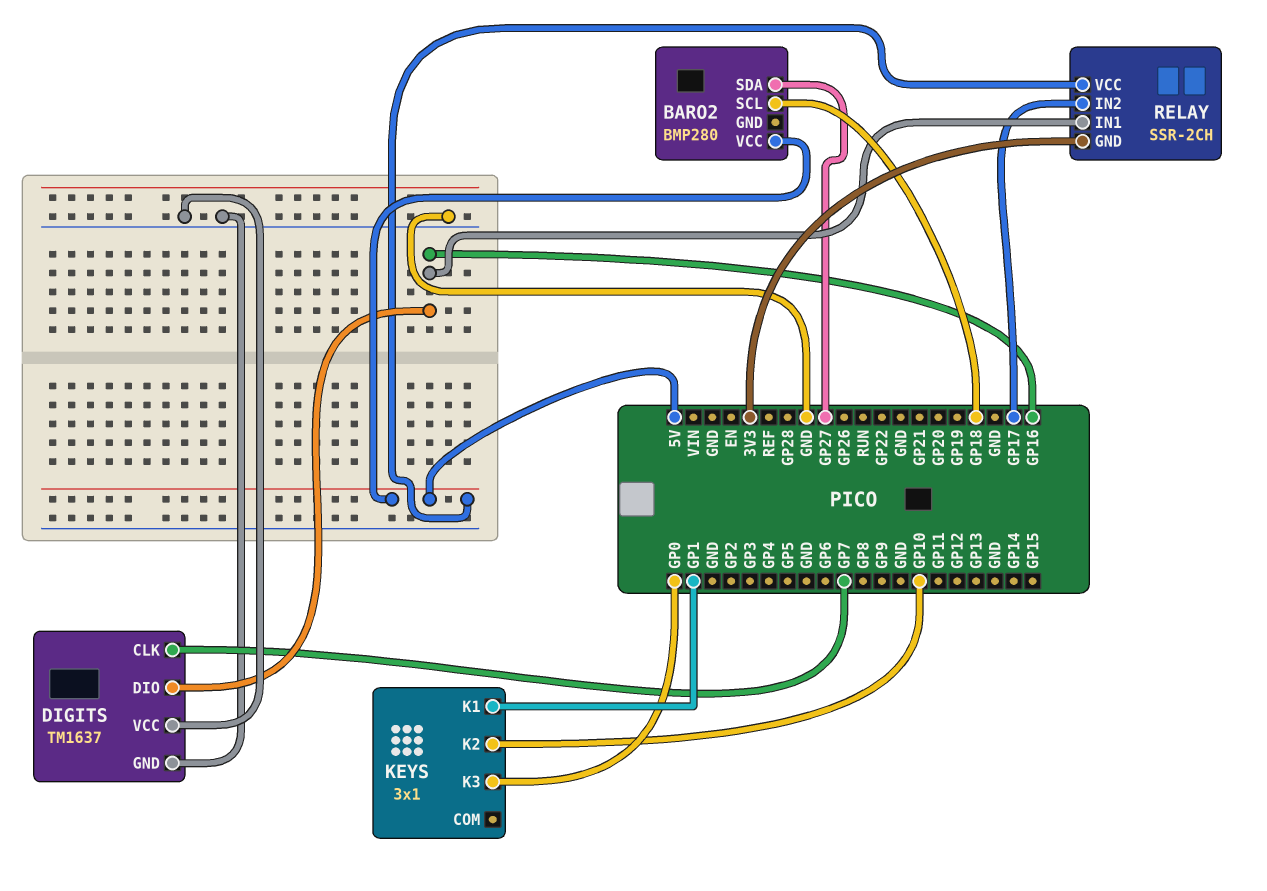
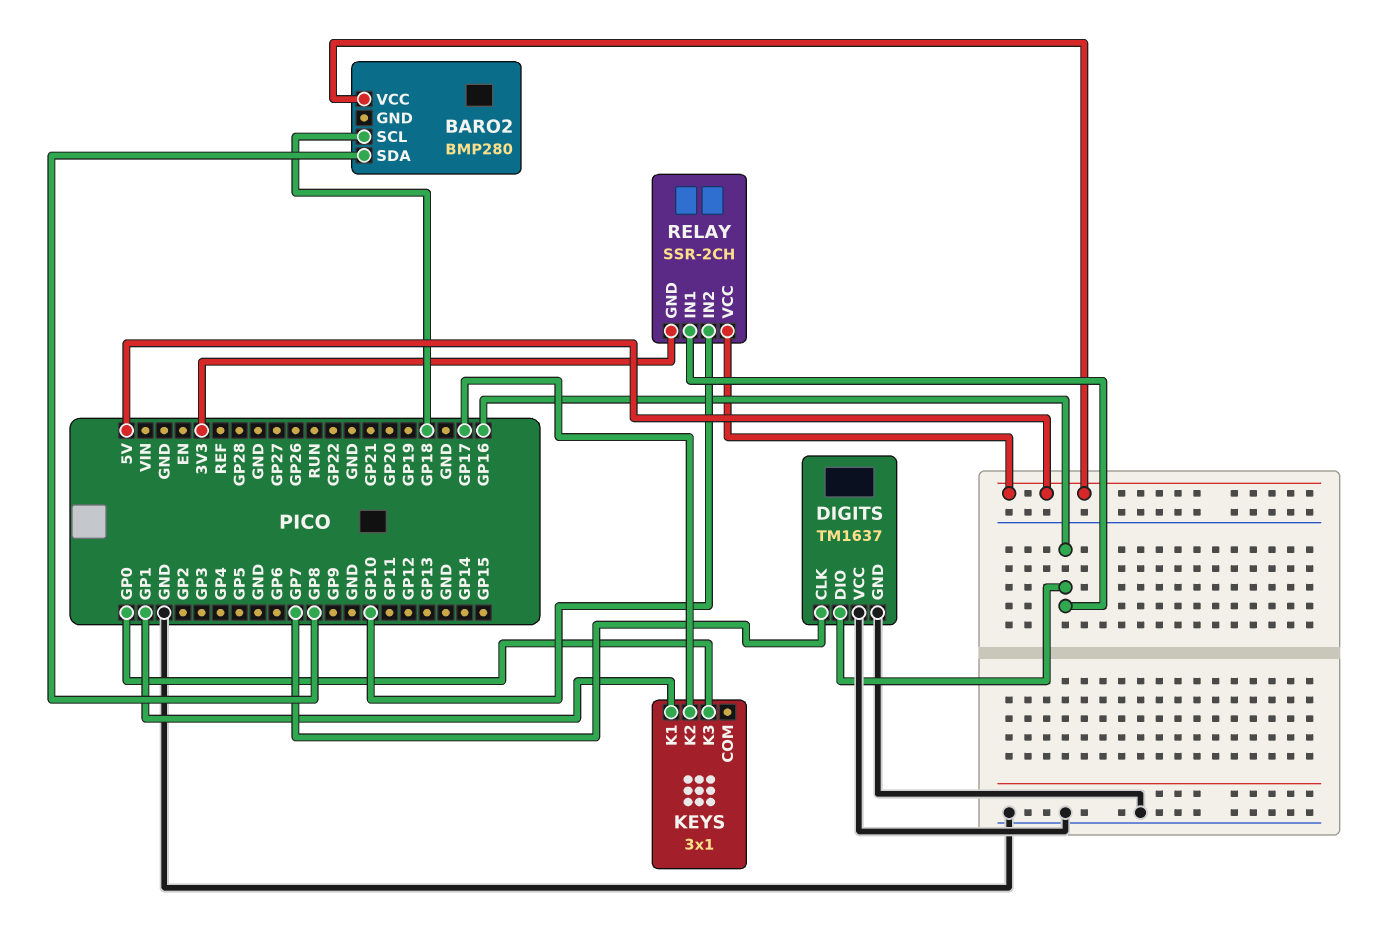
BARO2 pin SDA: GP27 -> GP8
KEYS pin K2: GP10 -> GP17
RELAY pin IN2: GP17 -> GP10

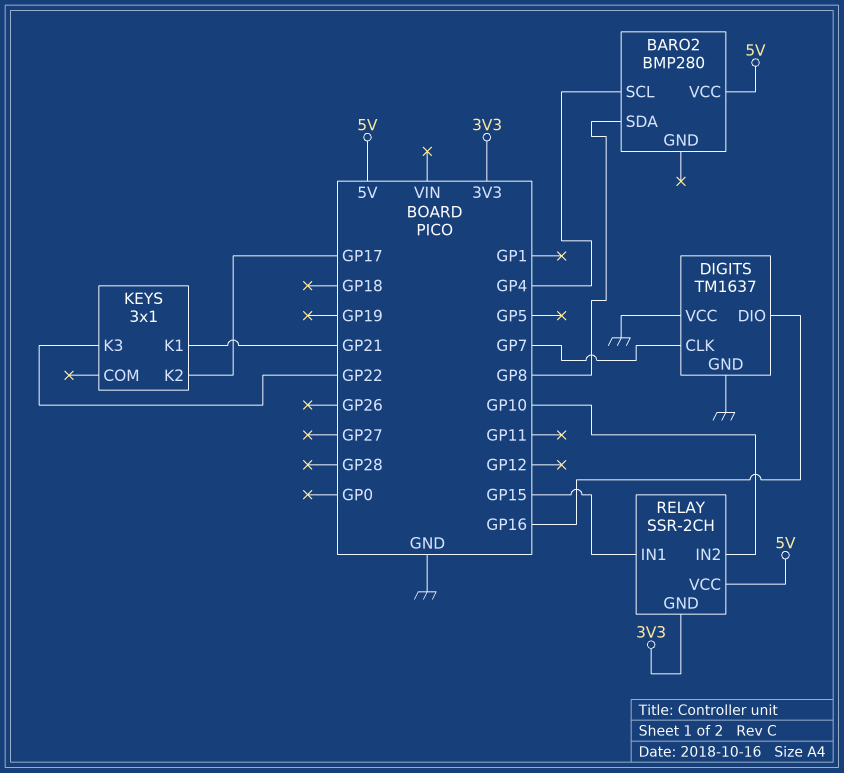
BARO2 pin SCL: GP18 -> GP4
KEYS pin K1: GP1 -> GP21
KEYS pin K3: GP0 -> GP22
RELAY pin IN1: GP16 -> GP15

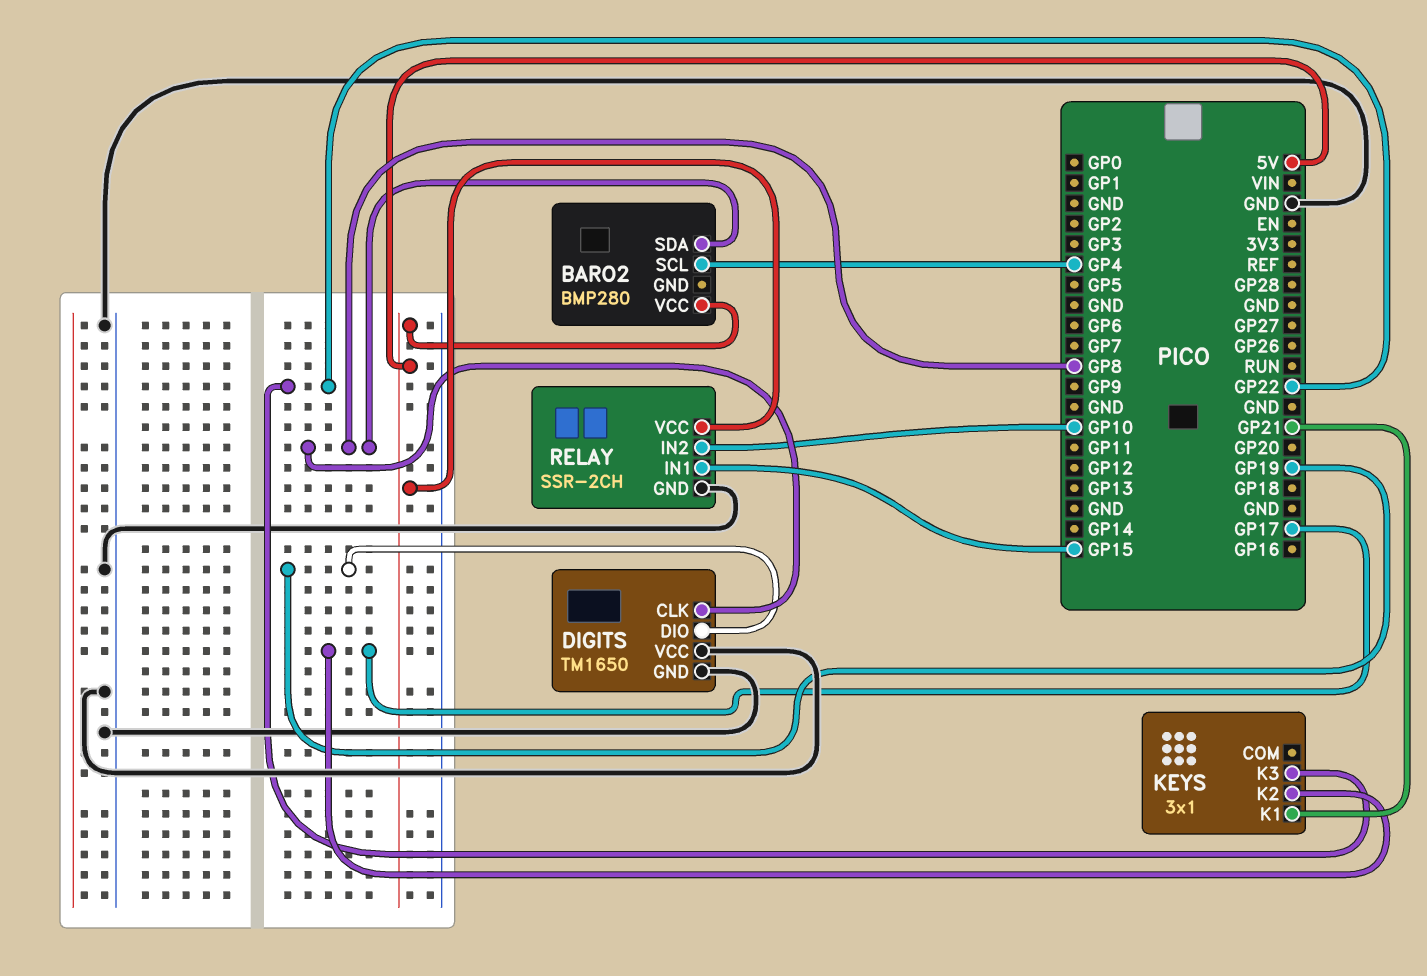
DIGITS: TM1637 -> TM1650
DIGITS pin CLK: GP7 -> GP8
DIGITS pin DIO: GP16 -> GP19
RELAY pin GND: 3V3 -> GND

